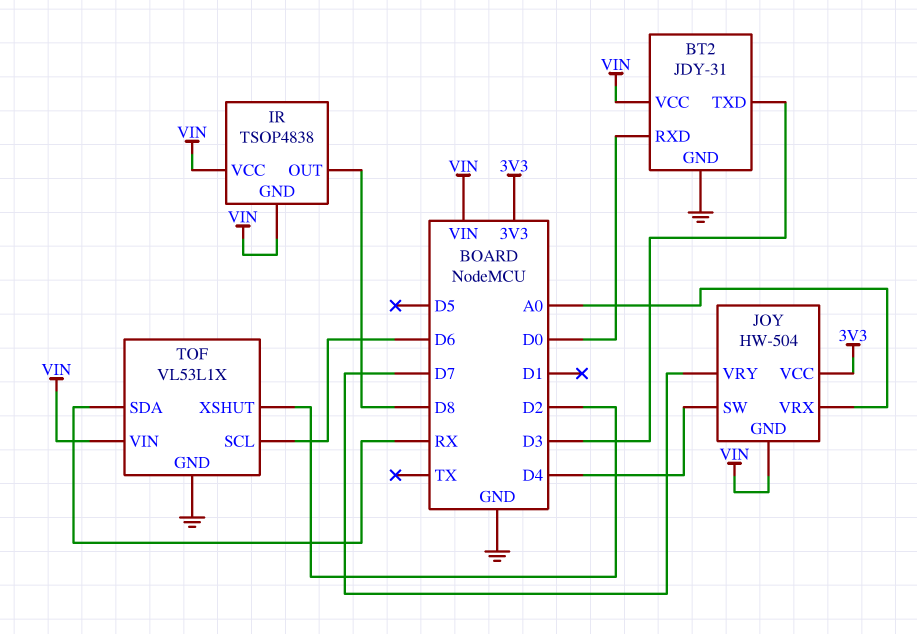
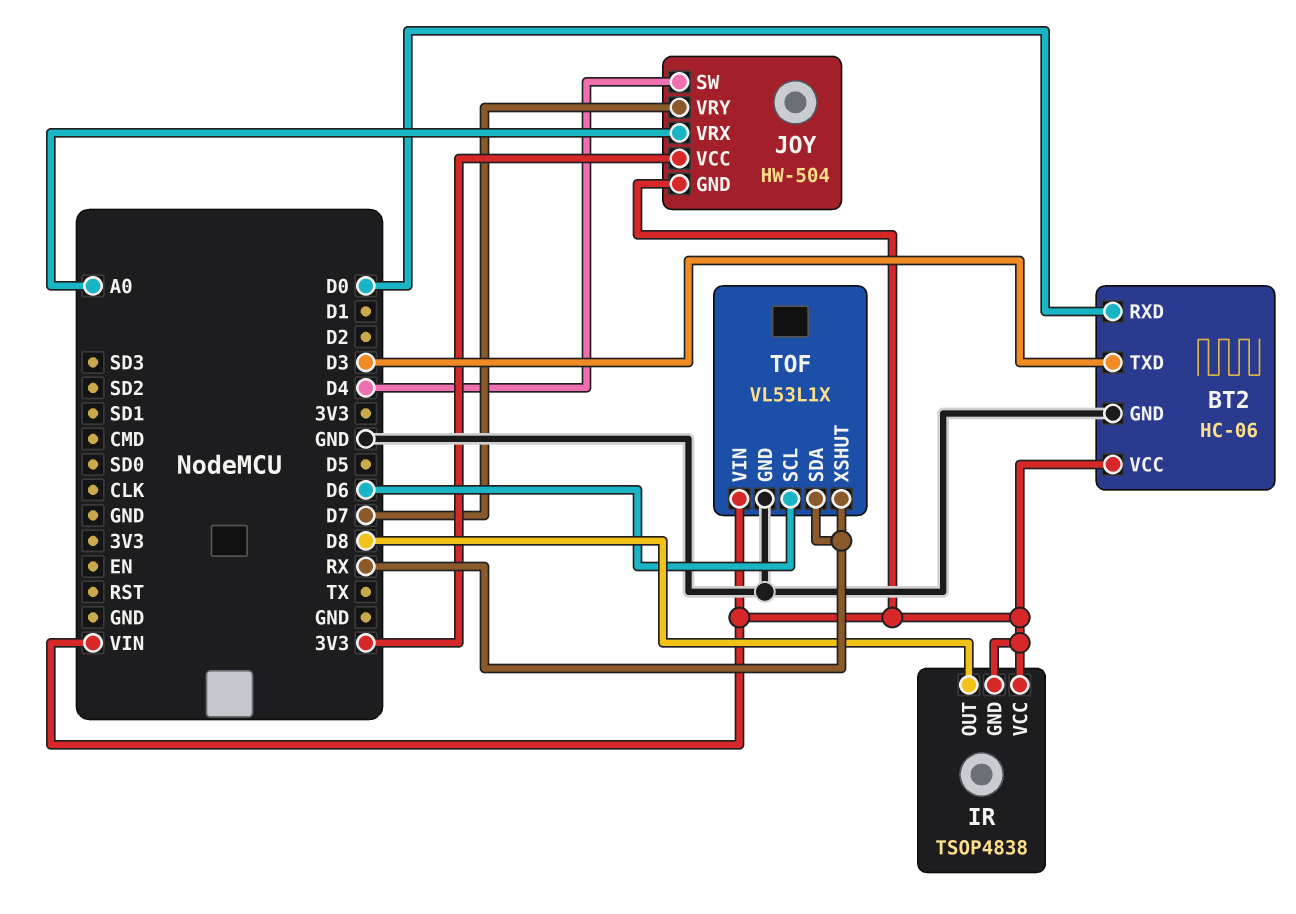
BT2: JDY-31 -> HC-06
TOF pin XSHUT: D2 -> RX

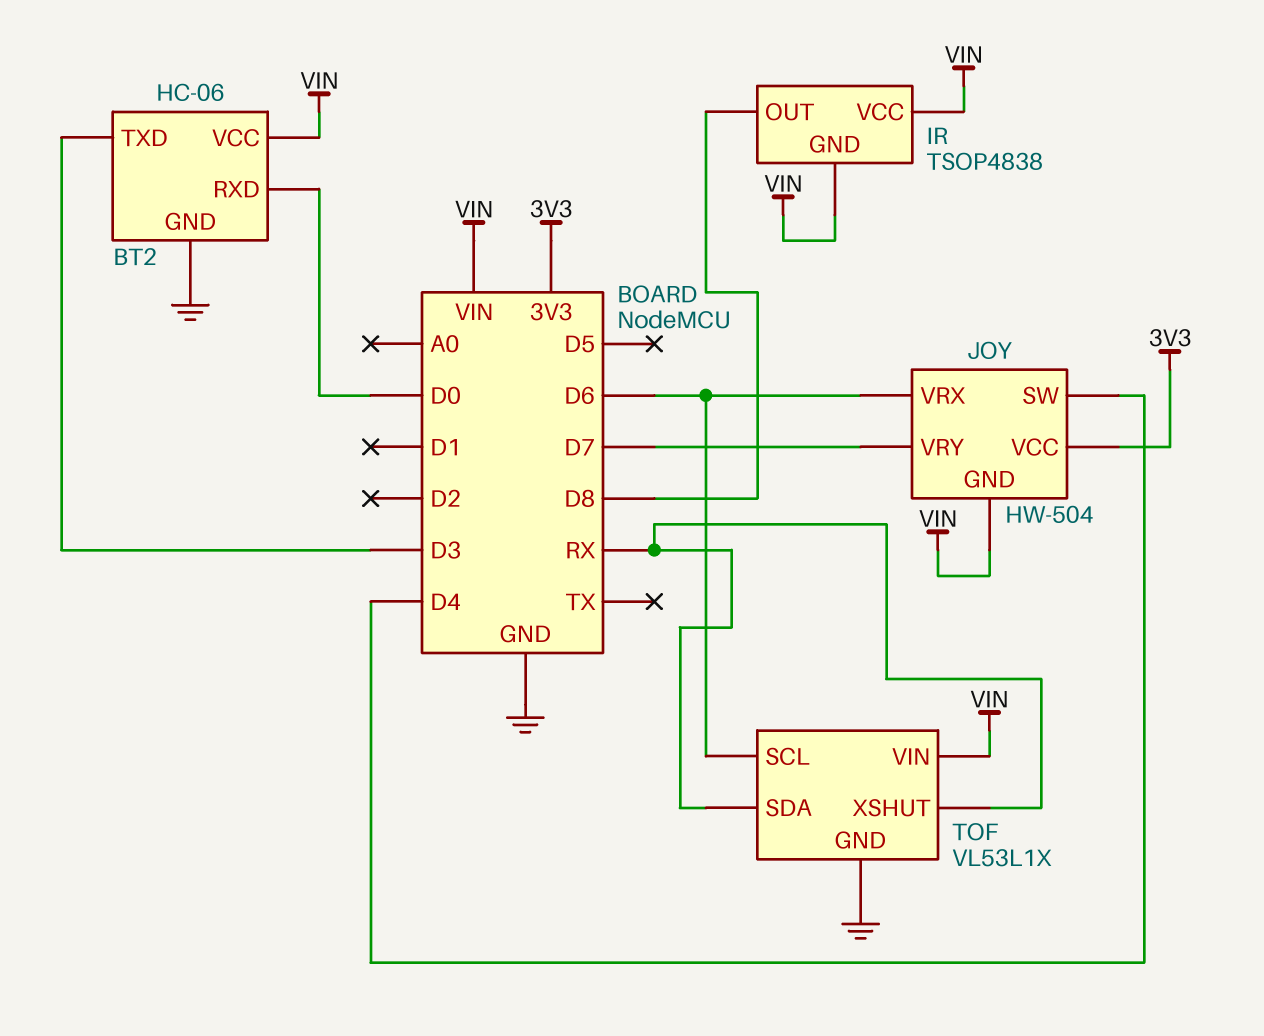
JOY pin VRX: A0 -> D6

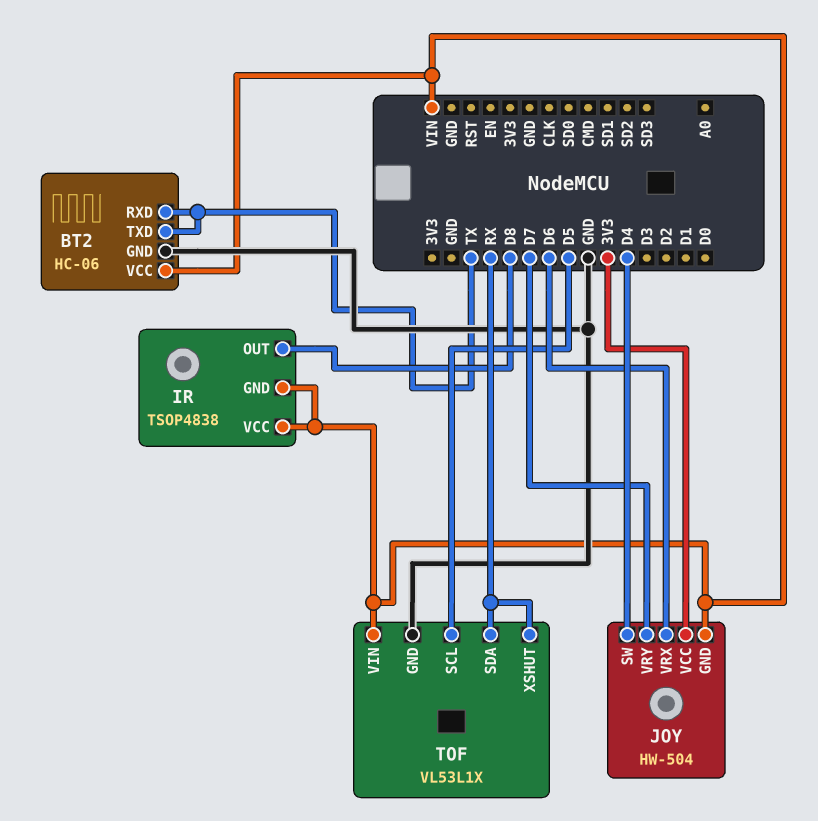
BT2 pin RXD: D0 -> TX
BT2 pin TXD: D3 -> TX
TOF pin SCL: D6 -> D5

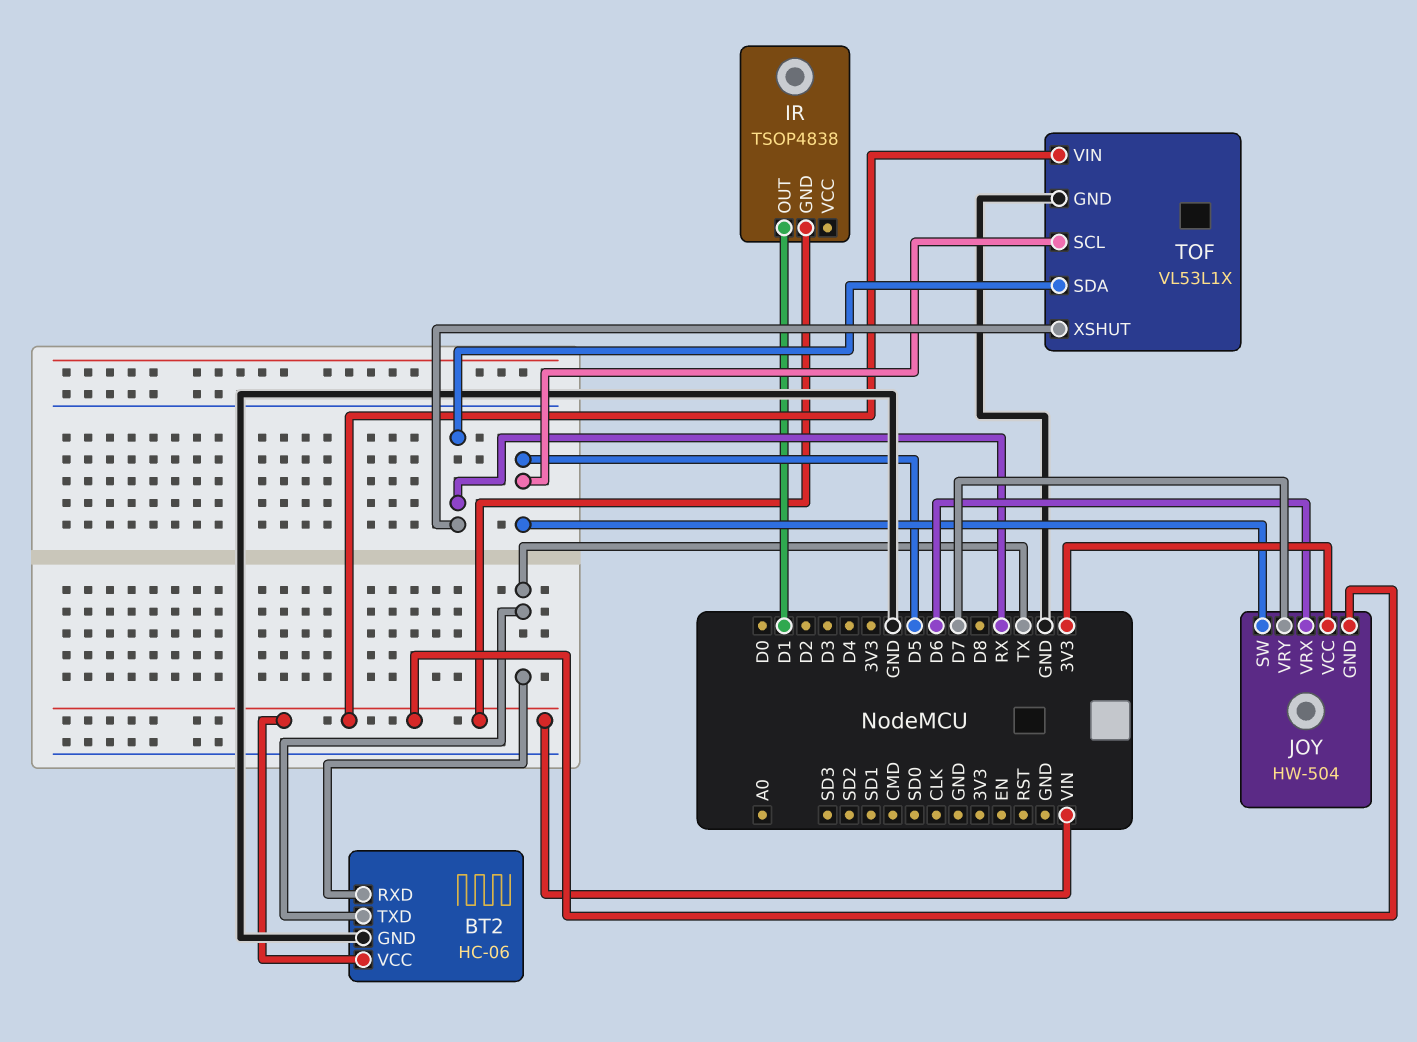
IR pin OUT: D8 -> D1
IR pin VCC: VIN -> none
JOY pin SW: D4 -> D5

